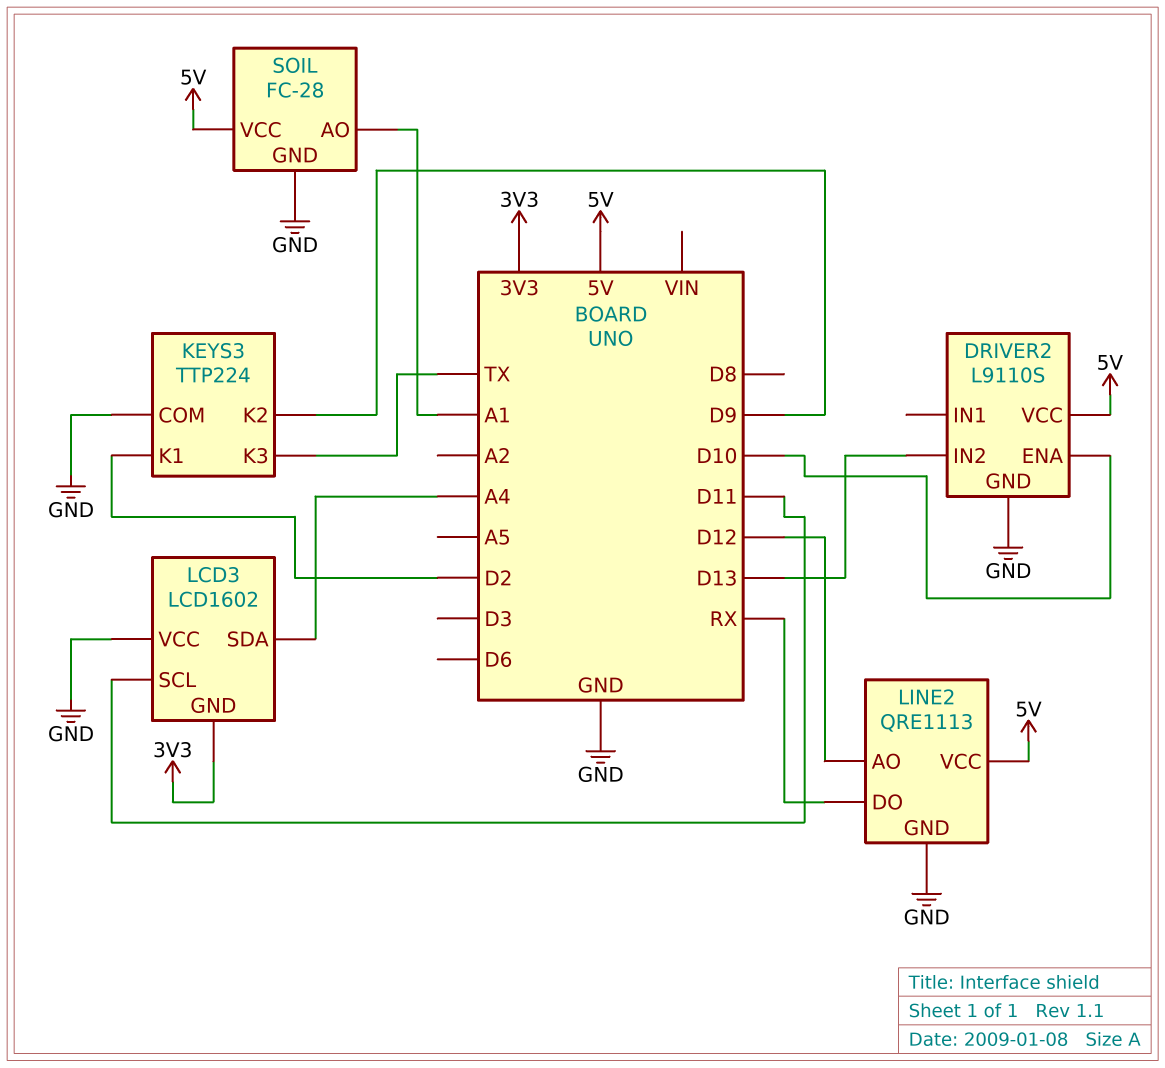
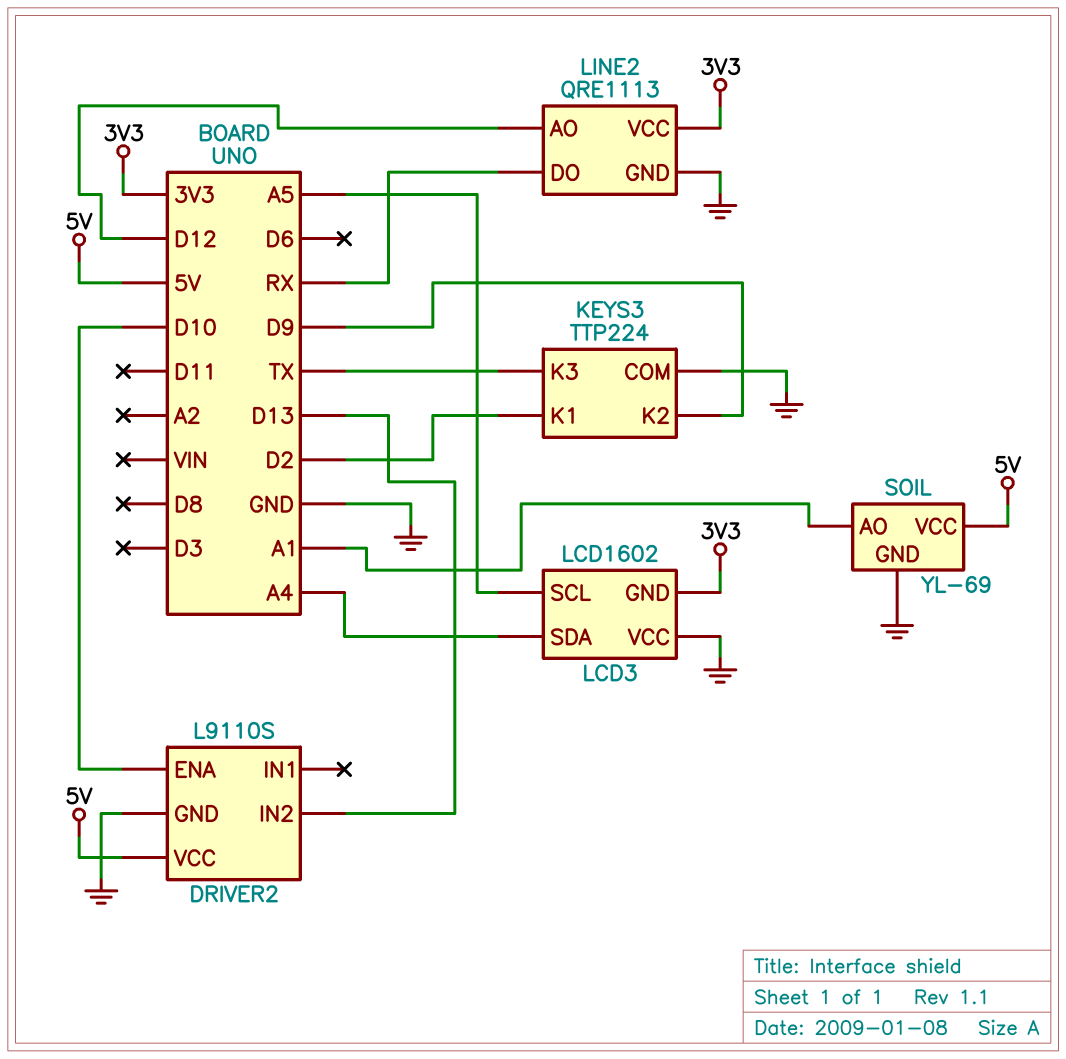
LCD3 pin SCL: D11 -> A5
LINE2 pin VCC: 5V -> 3V3
SOIL: FC-28 -> YL-69

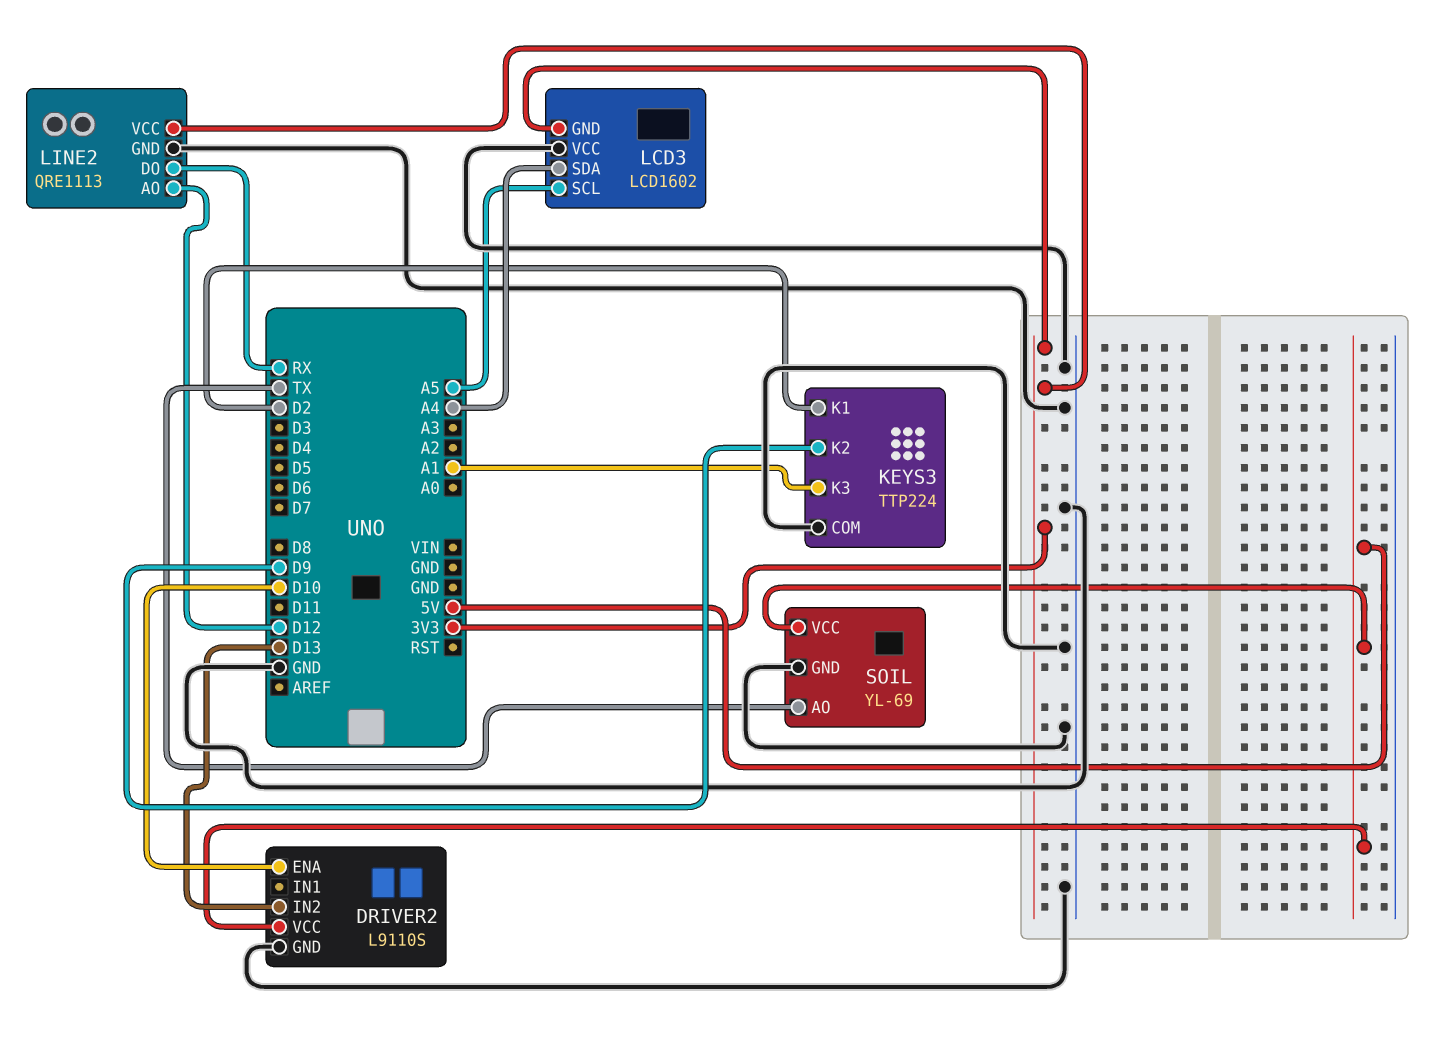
KEYS3 pin K3: TX -> A1
SOIL pin AO: A1 -> TX

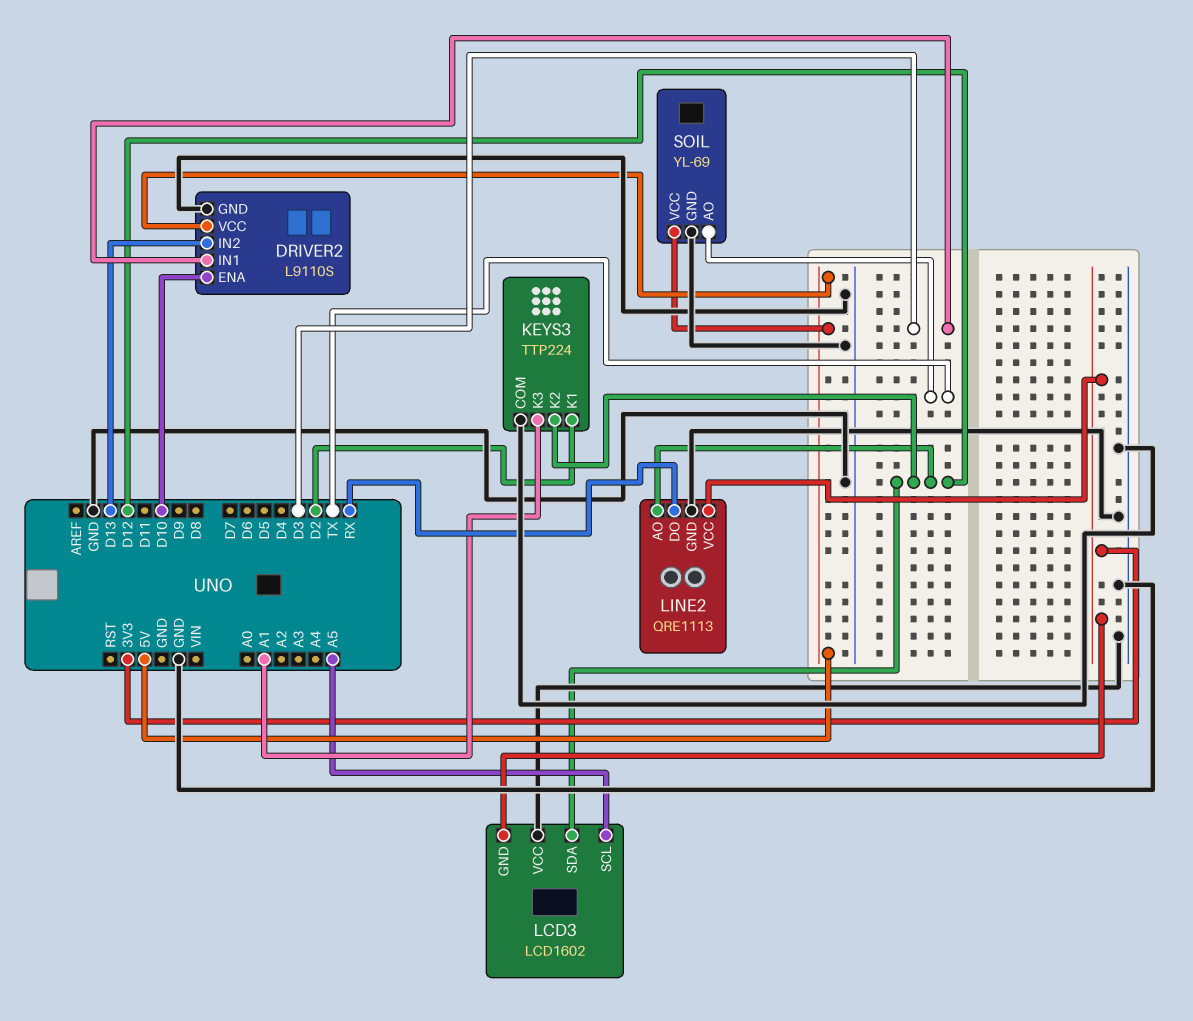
DRIVER2 pin IN1: none -> D3
KEYS3 pin K2: D9 -> D12
LCD3 pin SDA: A4 -> D12

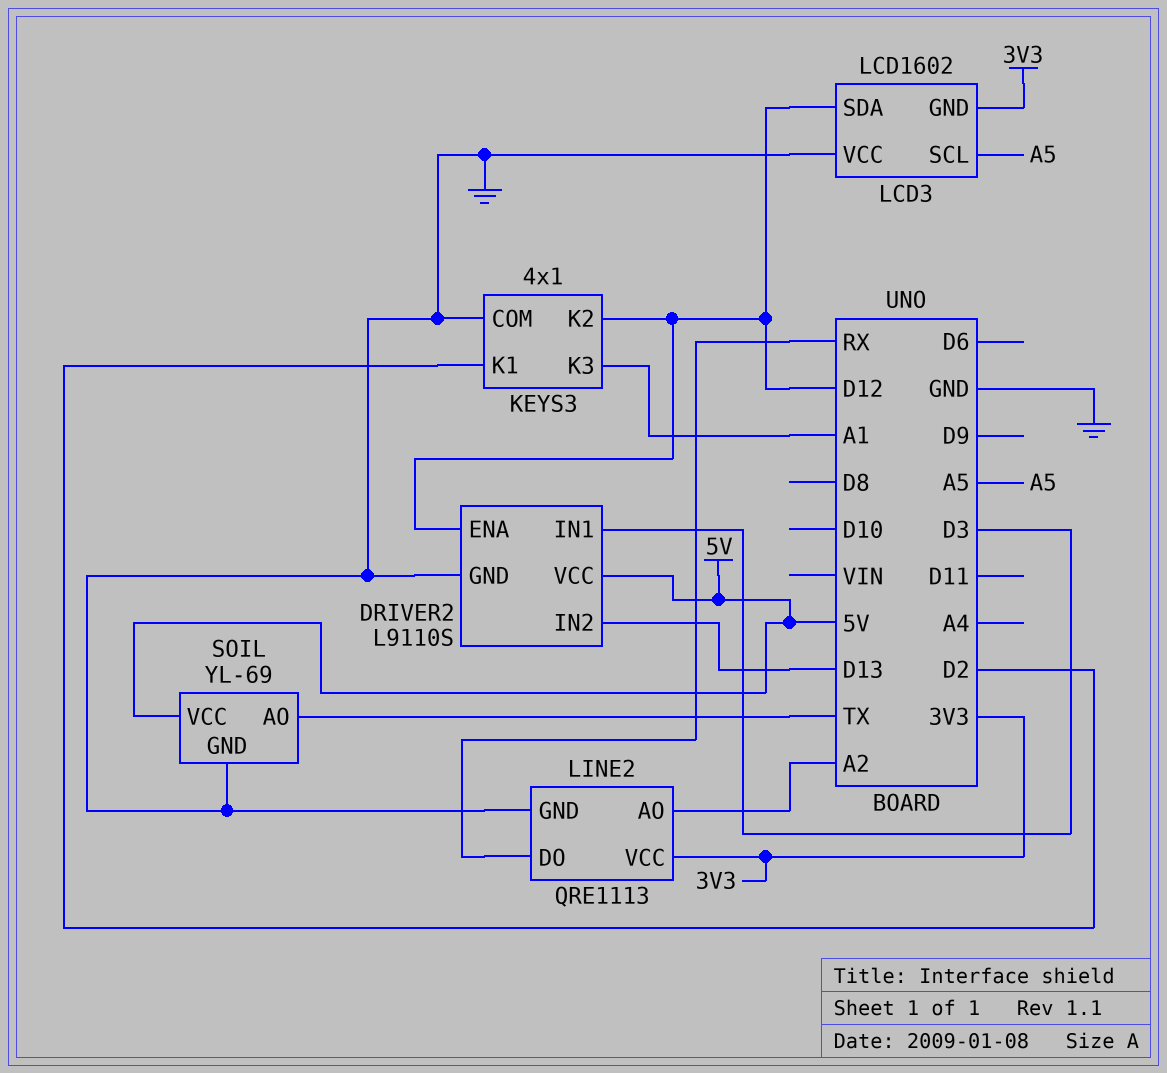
DRIVER2 pin ENA: D10 -> D12
KEYS3: TTP224 -> 4x1
LINE2 pin AO: D12 -> A2

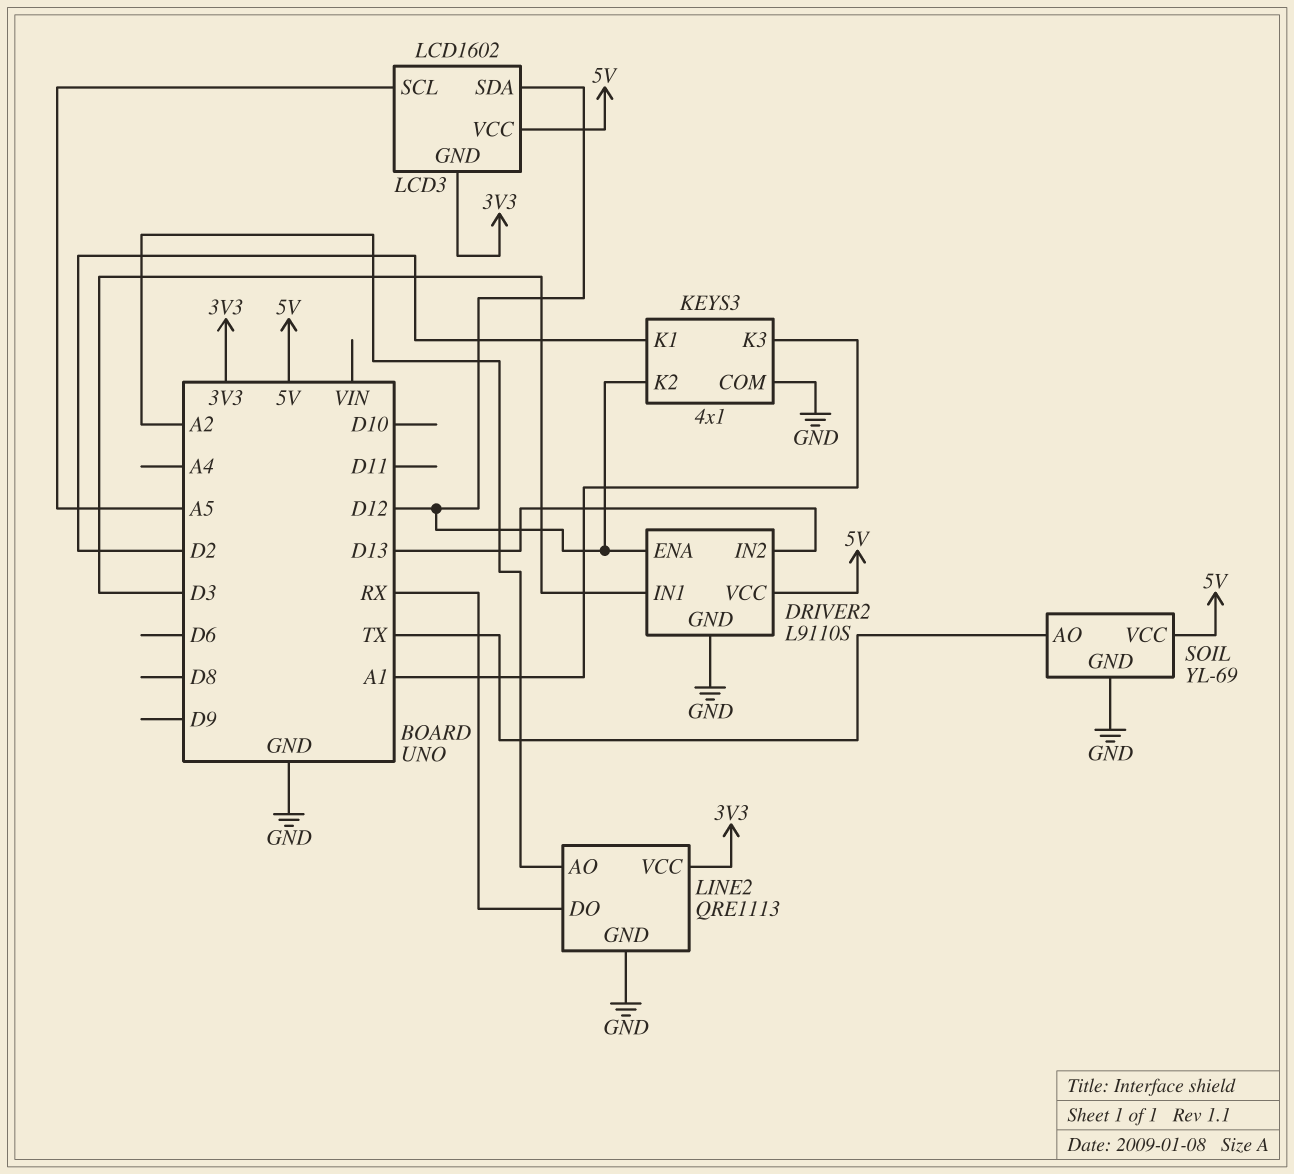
LCD3 pin VCC: GND -> 5V

